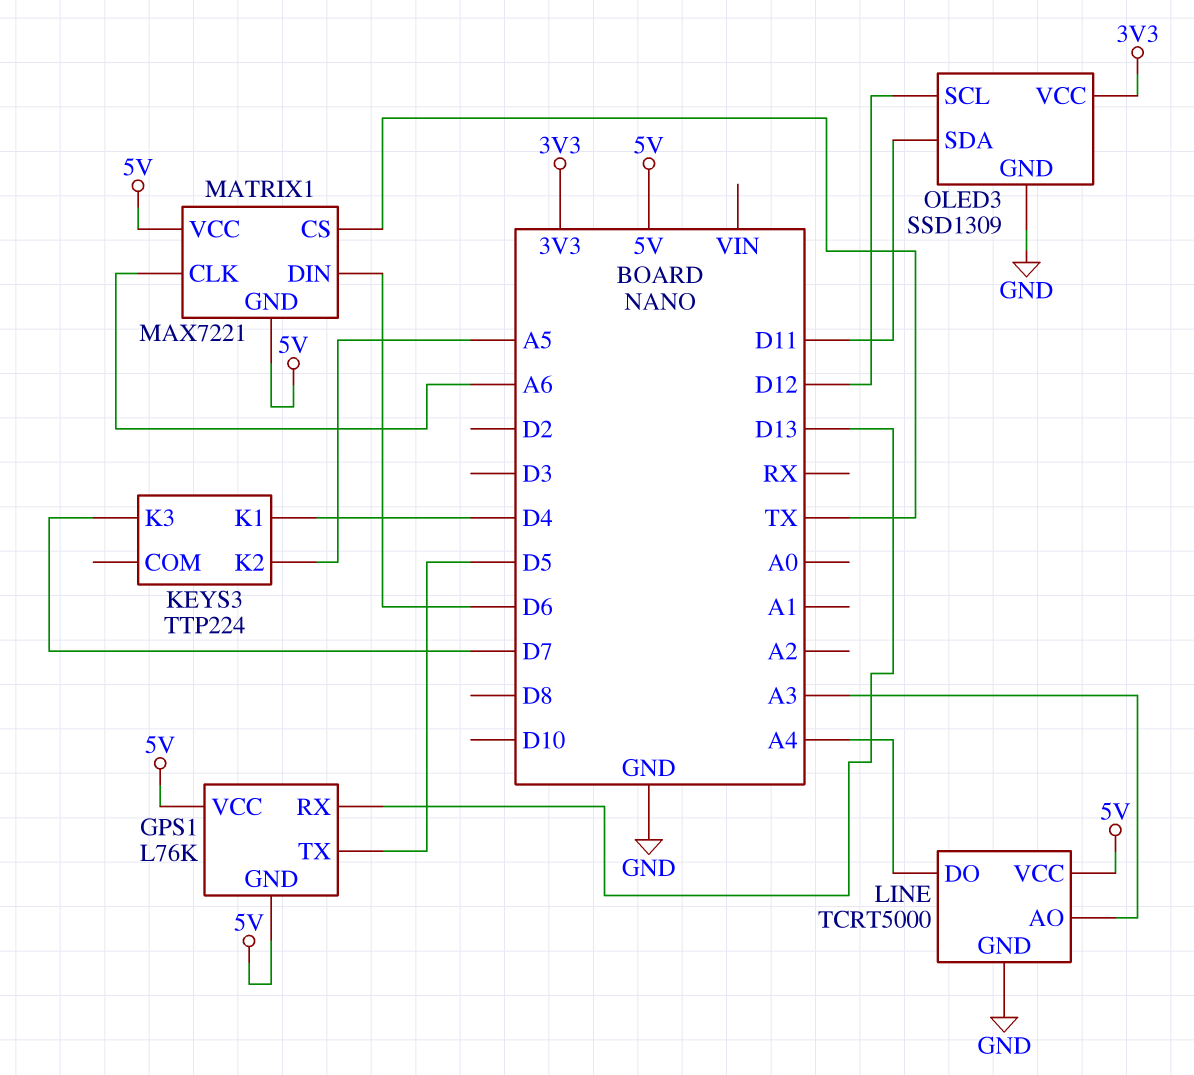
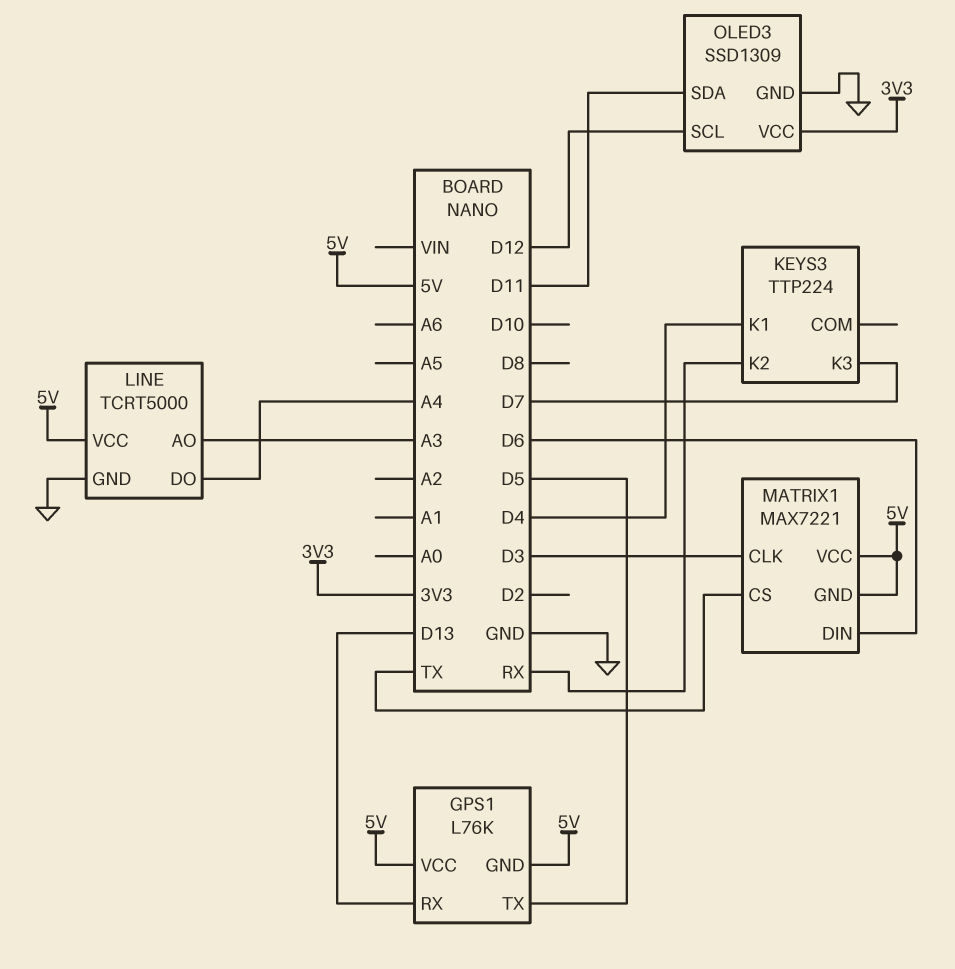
KEYS3 pin K2: A5 -> RX
MATRIX1 pin CLK: A6 -> D3

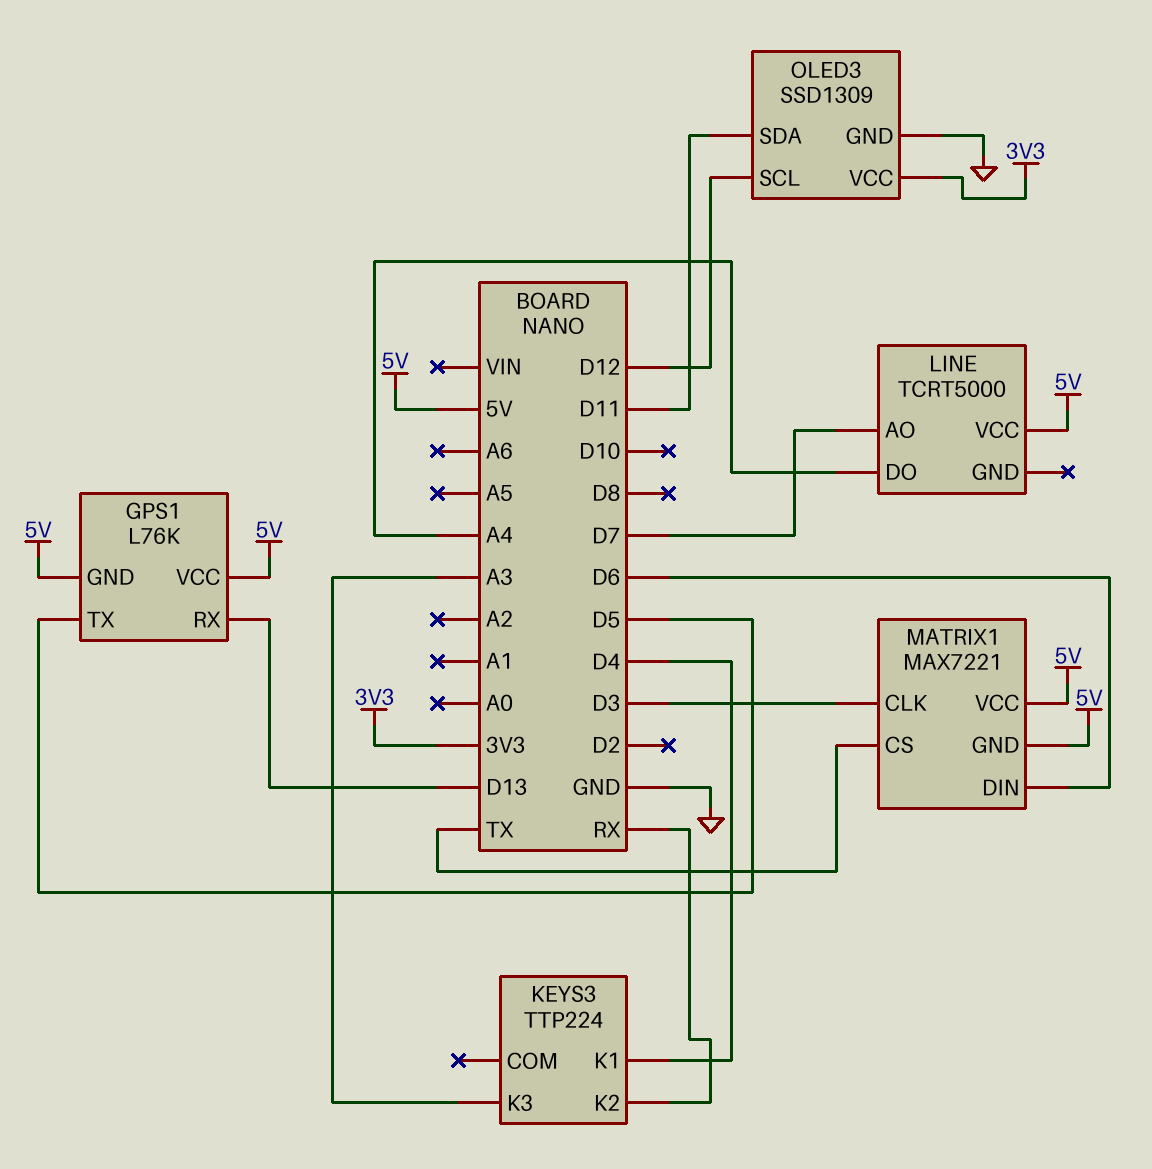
KEYS3 pin K3: D7 -> A3
LINE pin AO: A3 -> D7
LINE pin GND: GND -> none

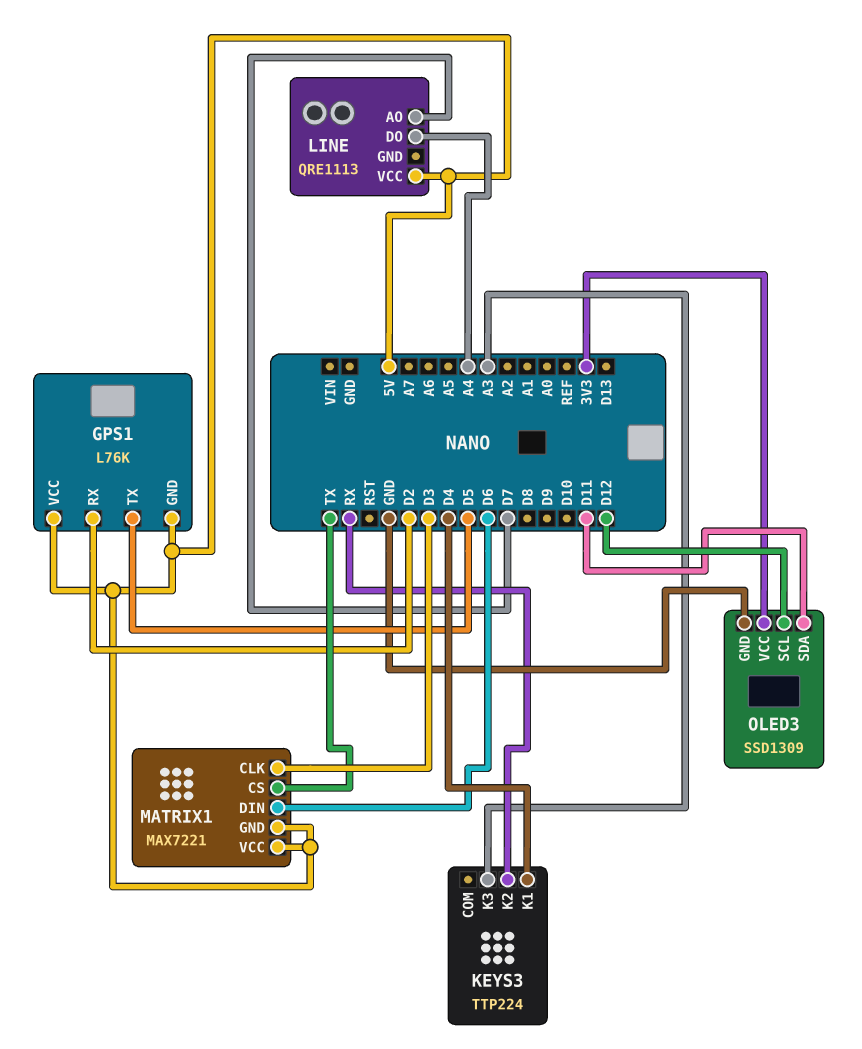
GPS1 pin RX: D13 -> D2
LINE: TCRT5000 -> QRE1113

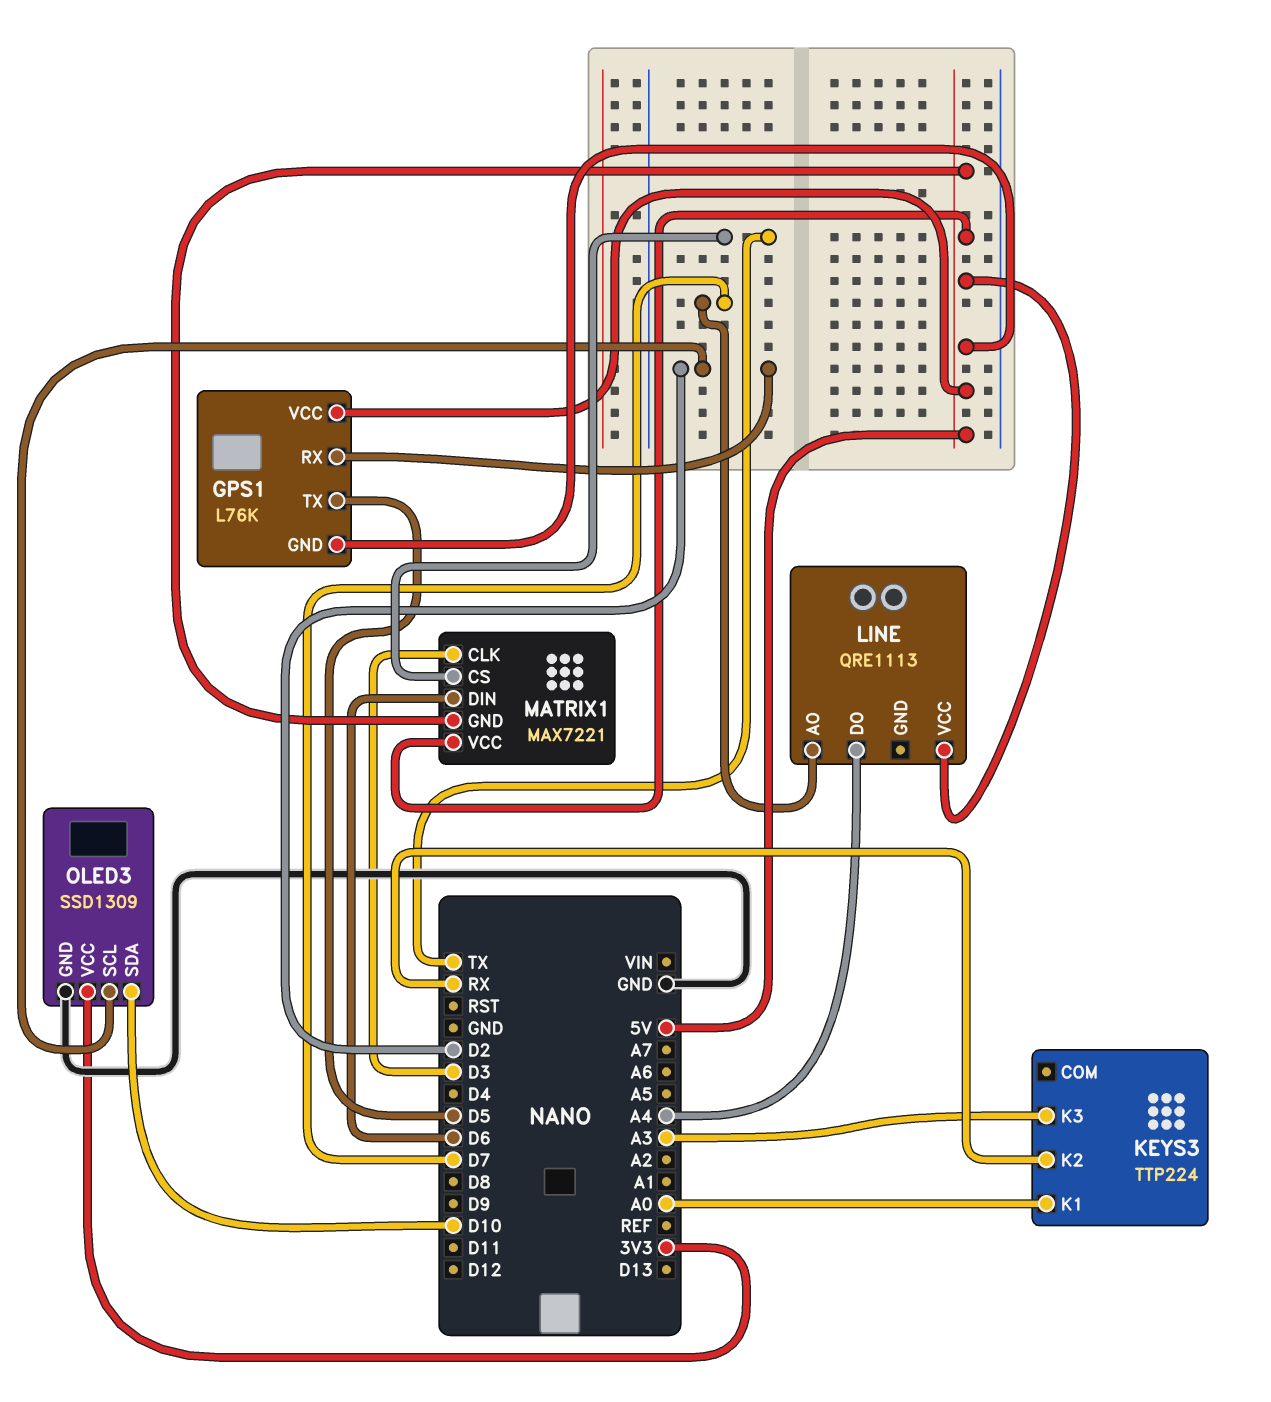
KEYS3 pin K1: D4 -> A0
OLED3 pin SCL: D12 -> D2
OLED3 pin SDA: D11 -> D10

